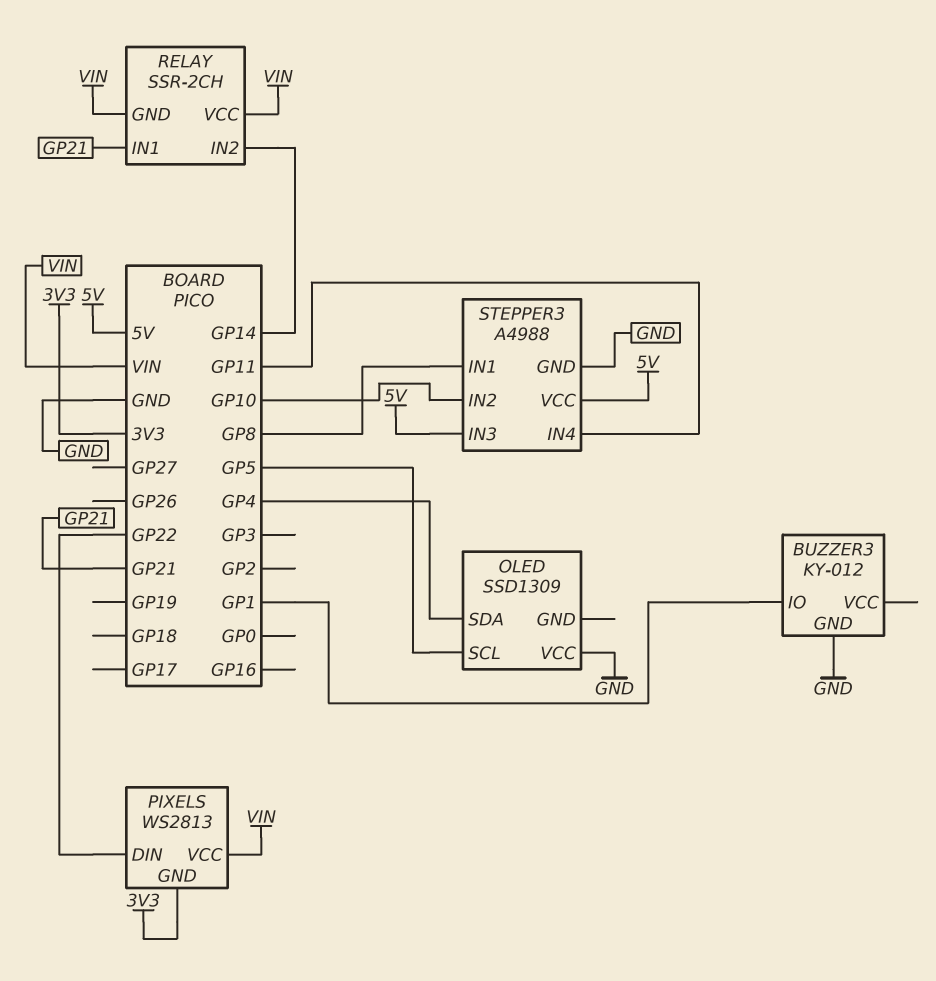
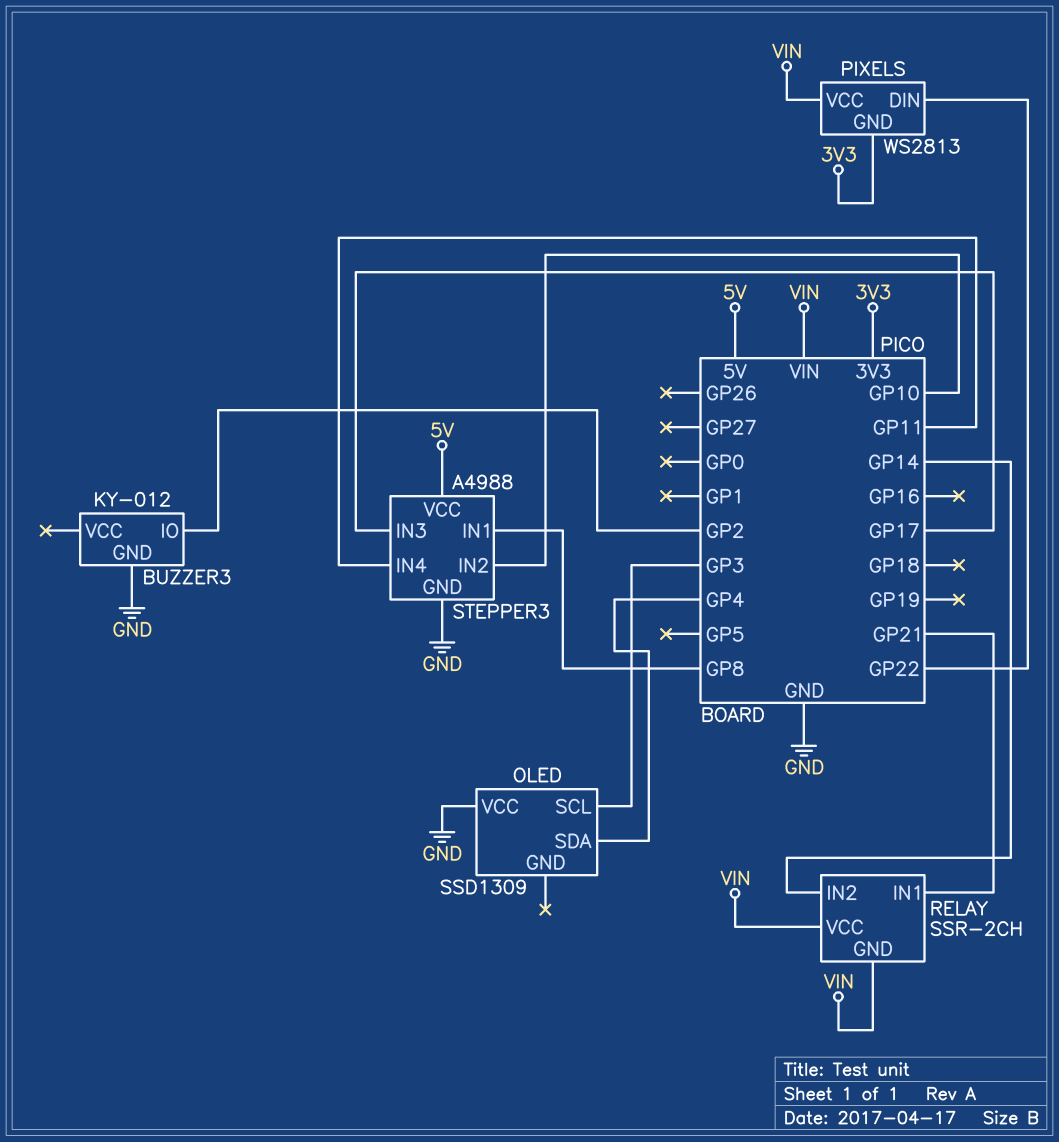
BUZZER3 pin IO: GP1 -> GP2
OLED pin SCL: GP5 -> GP3
STEPPER3 pin IN3: 5V -> GP17

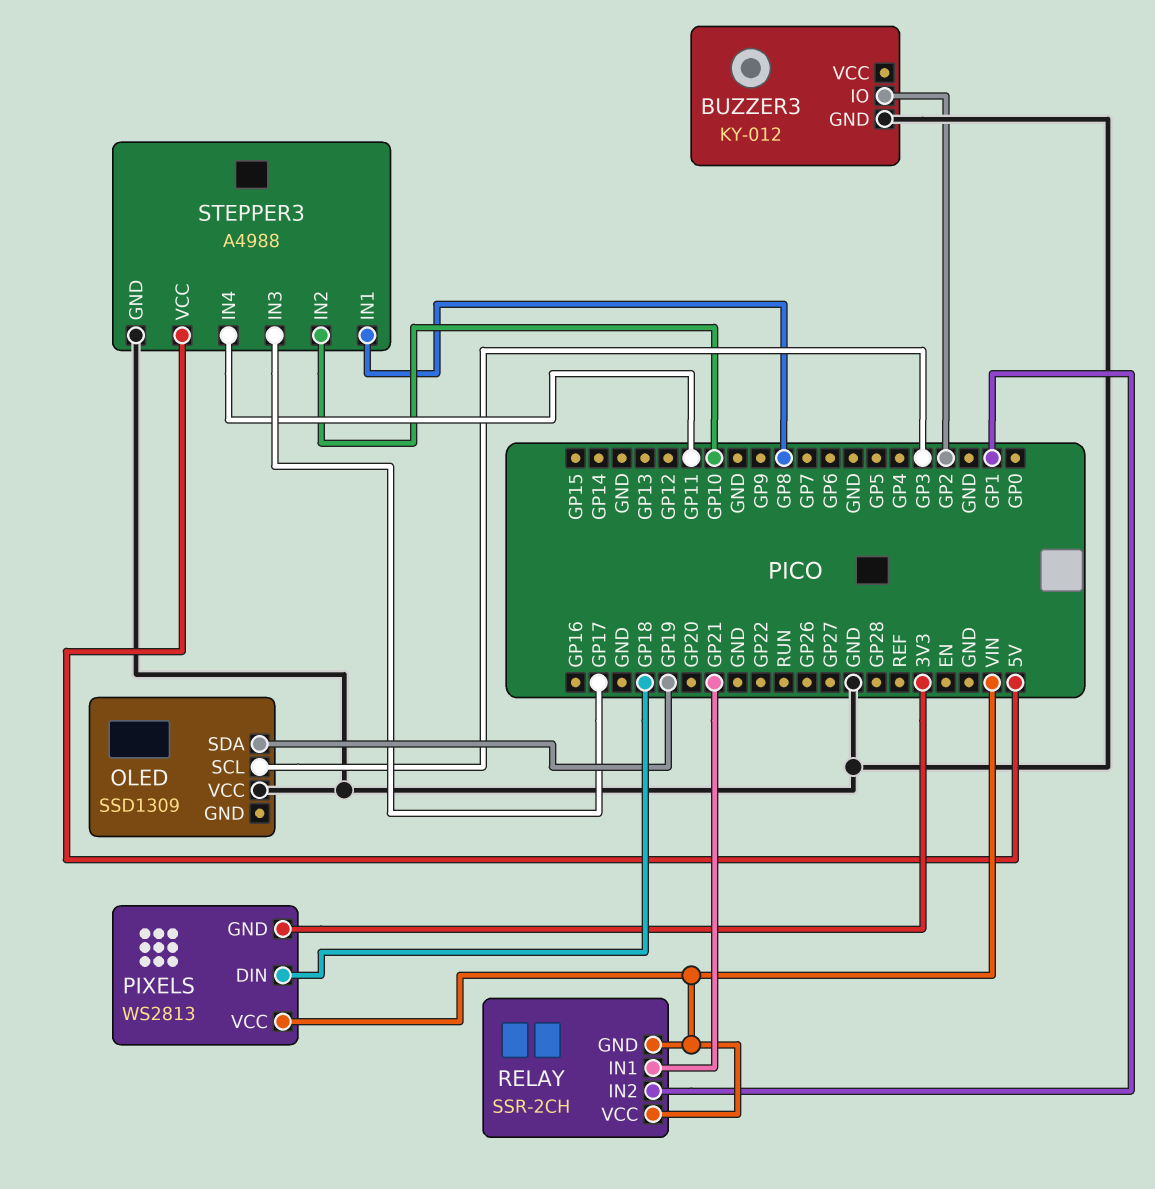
OLED pin SDA: GP4 -> GP19
PIXELS pin DIN: GP22 -> GP18
RELAY pin IN2: GP14 -> GP1

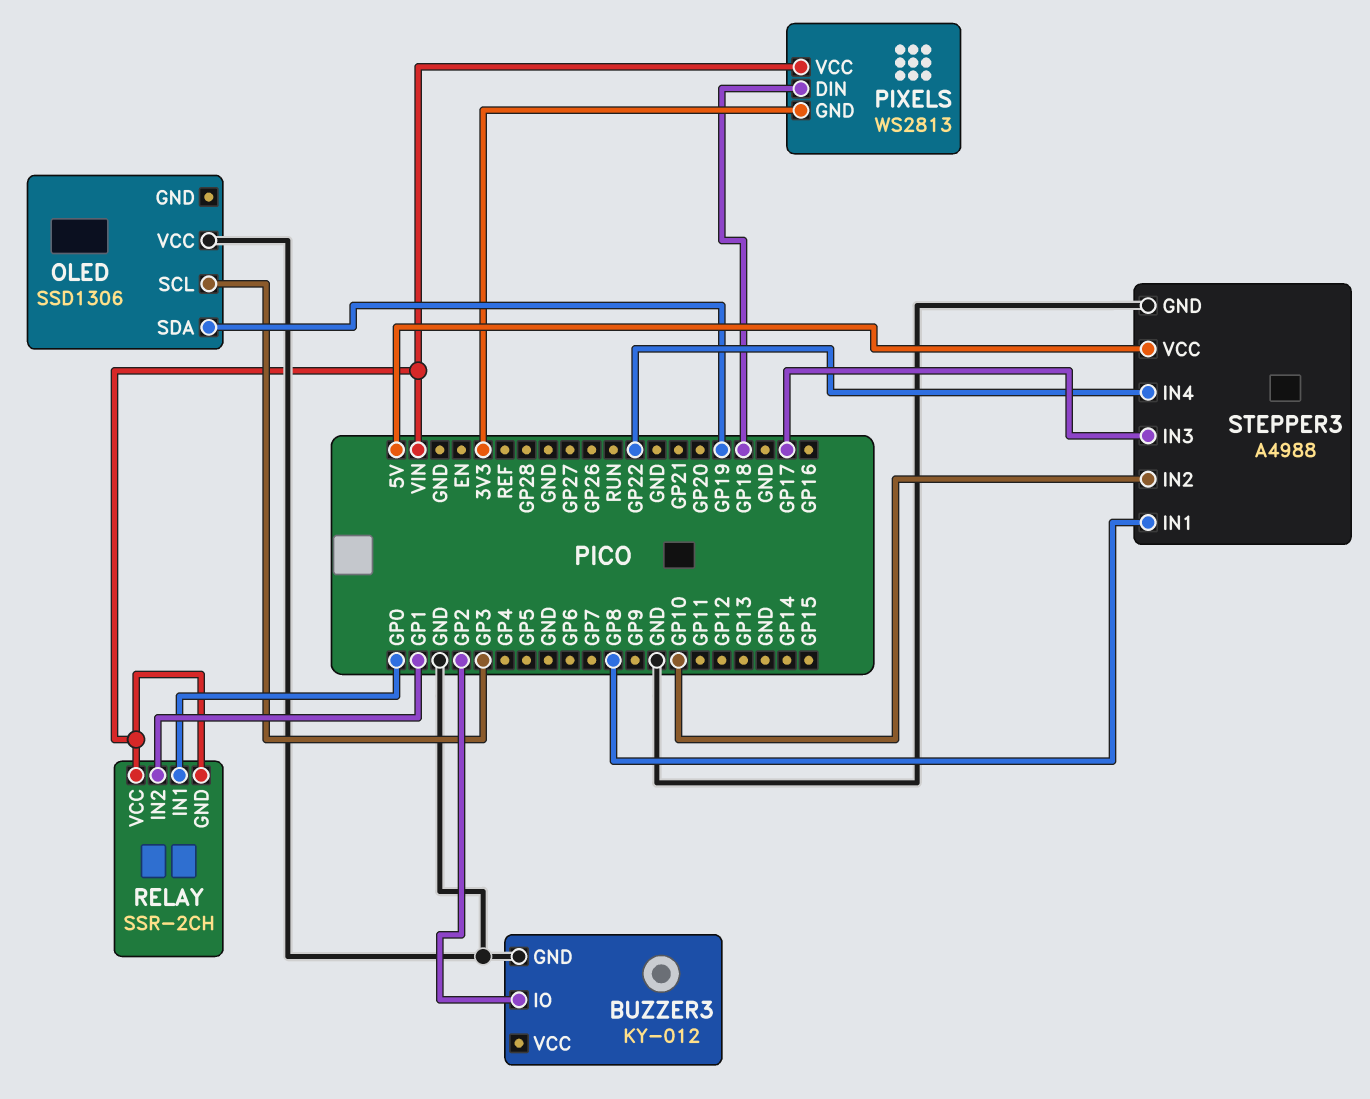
OLED: SSD1309 -> SSD1306
RELAY pin IN1: GP21 -> GP0
STEPPER3 pin IN4: GP11 -> GP22

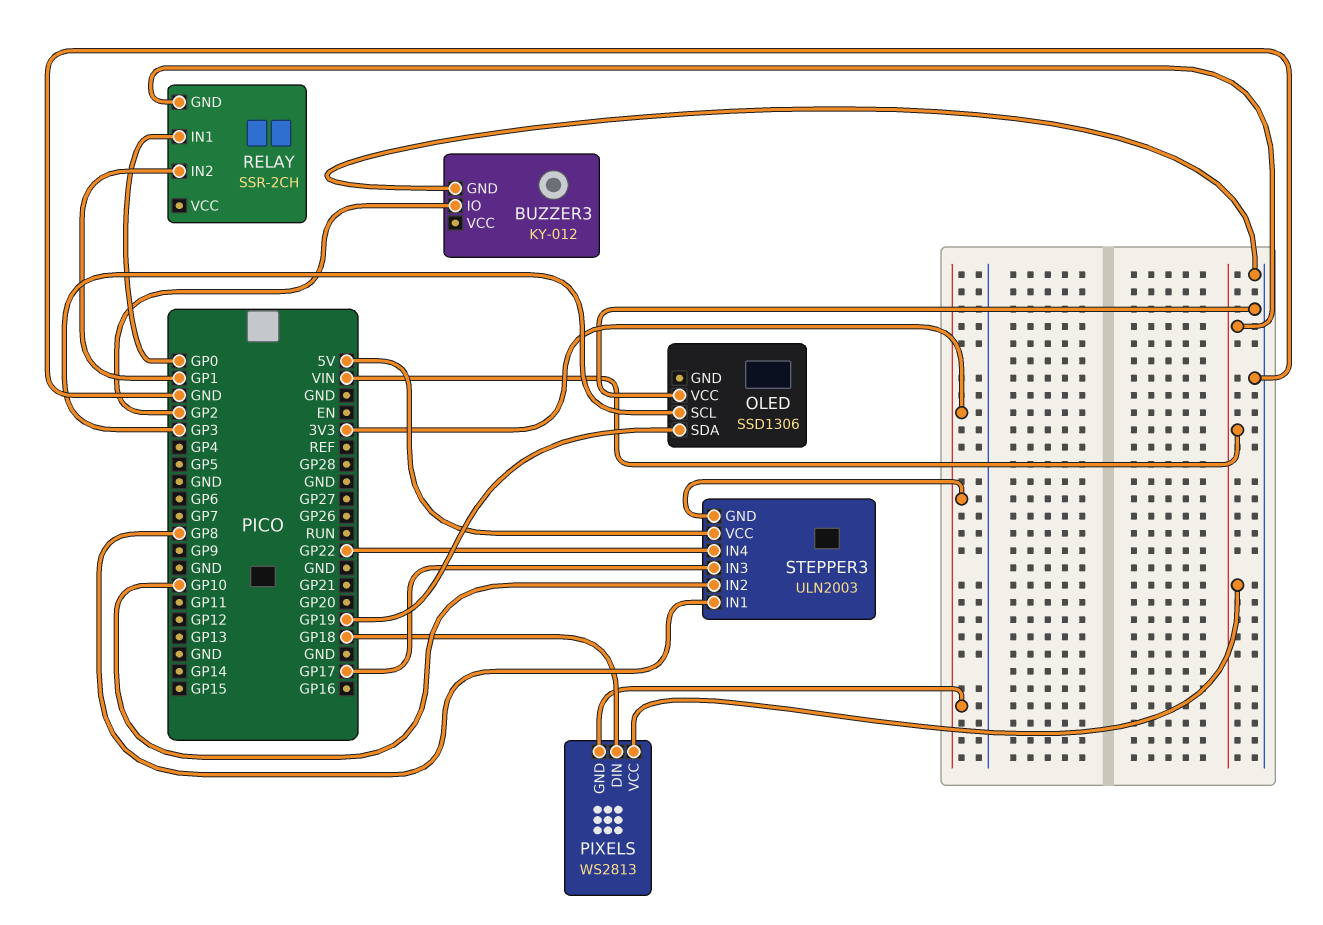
RELAY pin VCC: VIN -> none
STEPPER3: A4988 -> ULN2003
STEPPER3 pin GND: GND -> 3V3

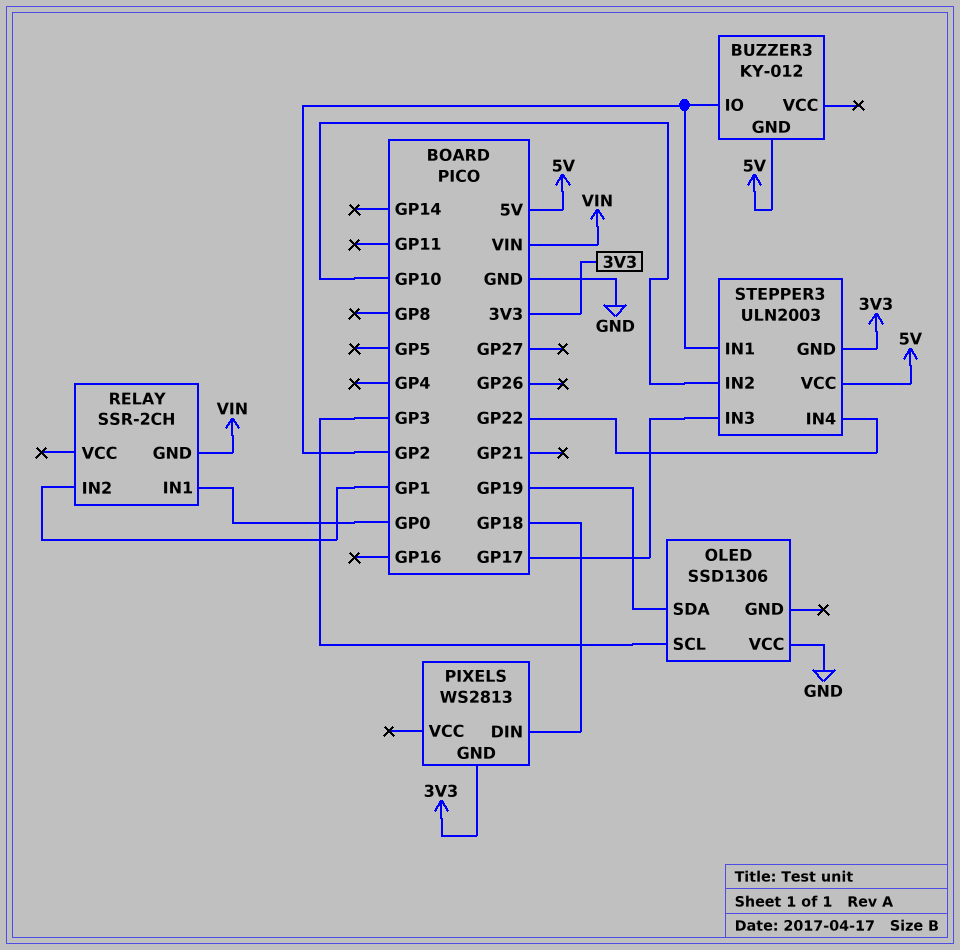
BUZZER3 pin GND: GND -> 5V
PIXELS pin VCC: VIN -> none
STEPPER3 pin IN1: GP8 -> GP2

